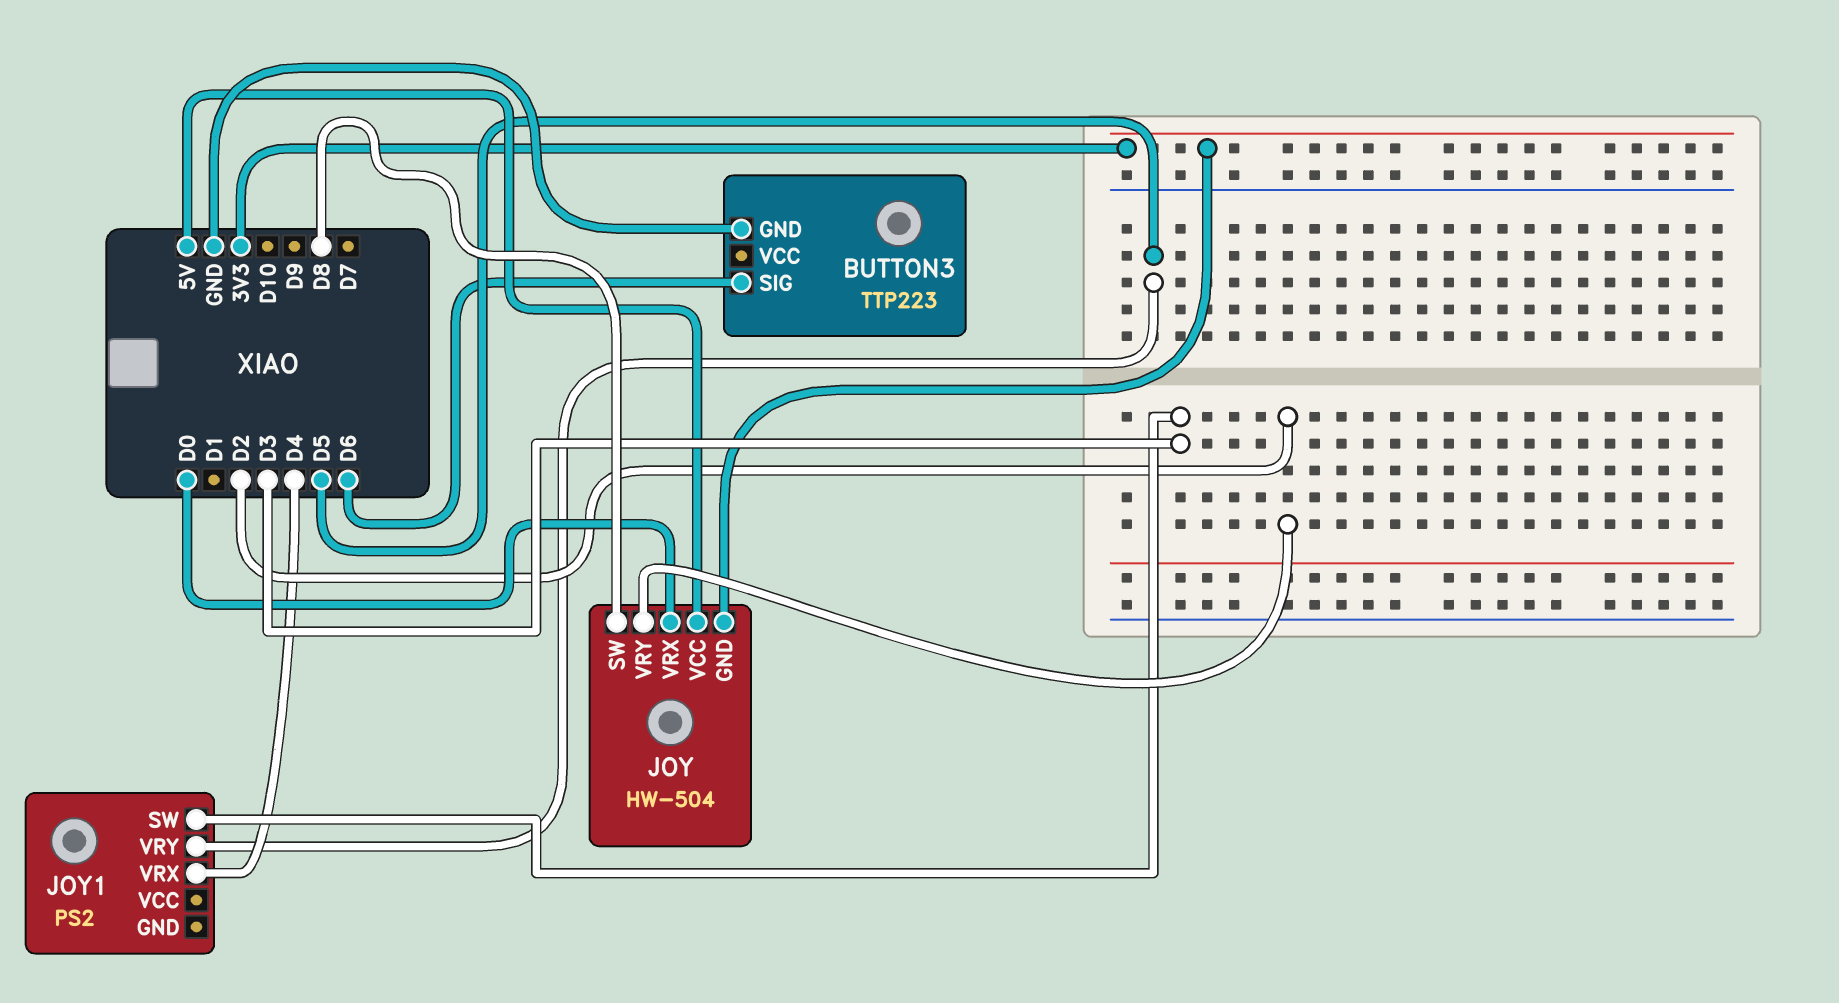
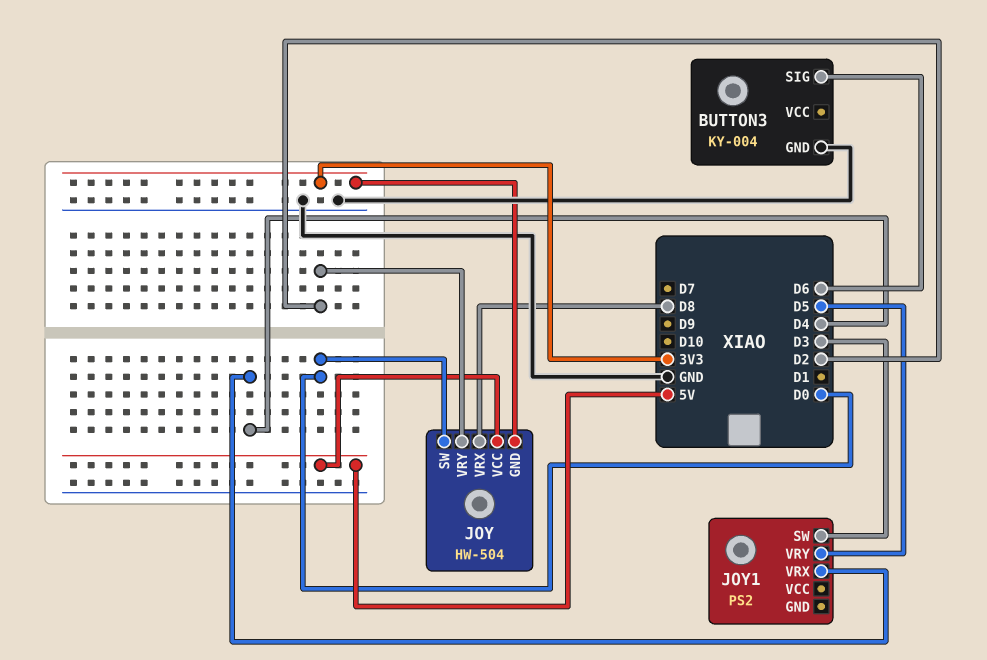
BUTTON3: TTP223 -> KY-004
JOY pin SW: D8 -> D0
JOY pin VRX: D0 -> D8

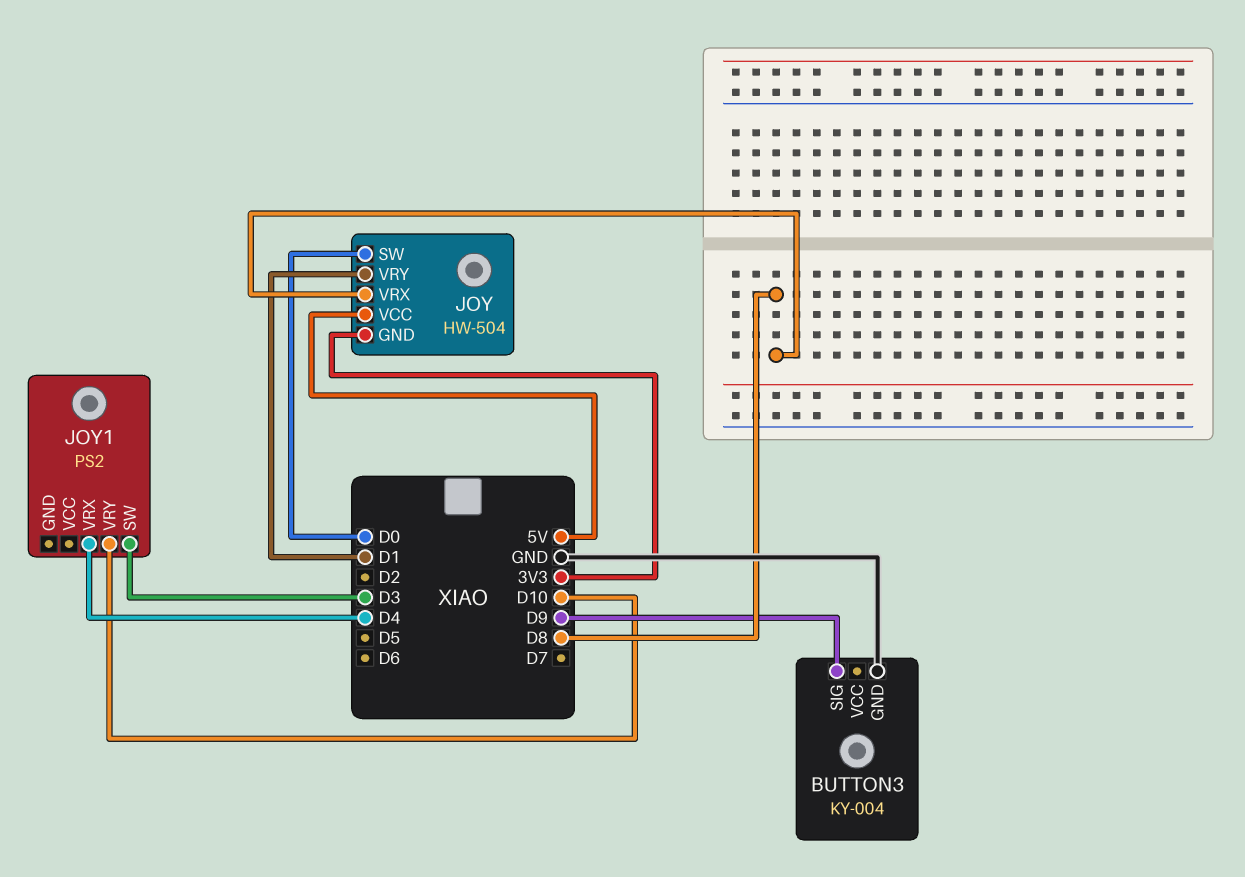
BUTTON3 pin SIG: D6 -> D9
JOY pin VRY: D2 -> D1
JOY1 pin VRY: D5 -> D10

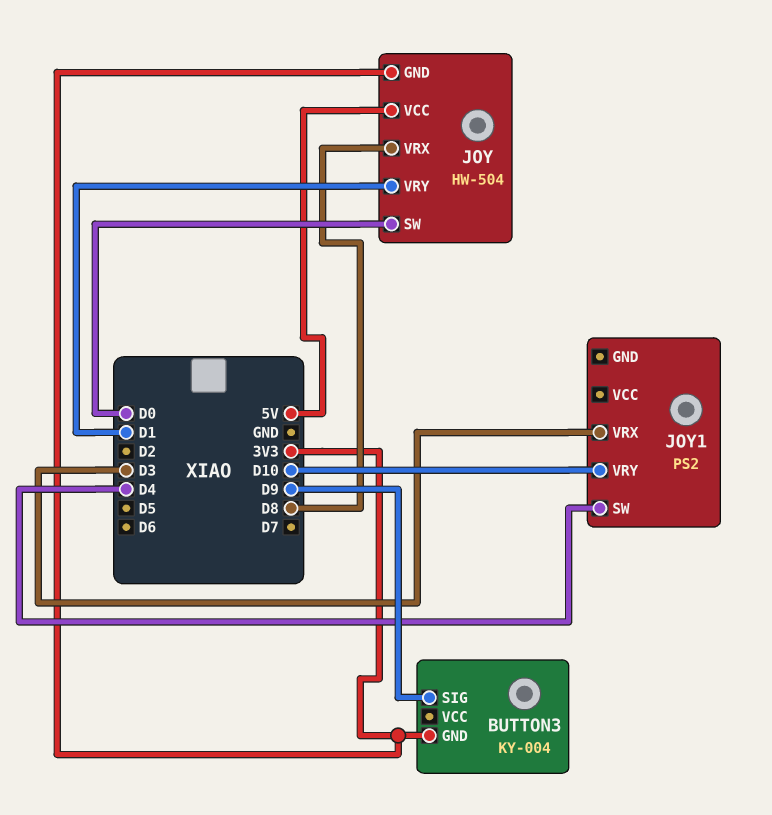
BUTTON3 pin GND: GND -> 3V3
JOY1 pin SW: D3 -> D4
JOY1 pin VRX: D4 -> D3

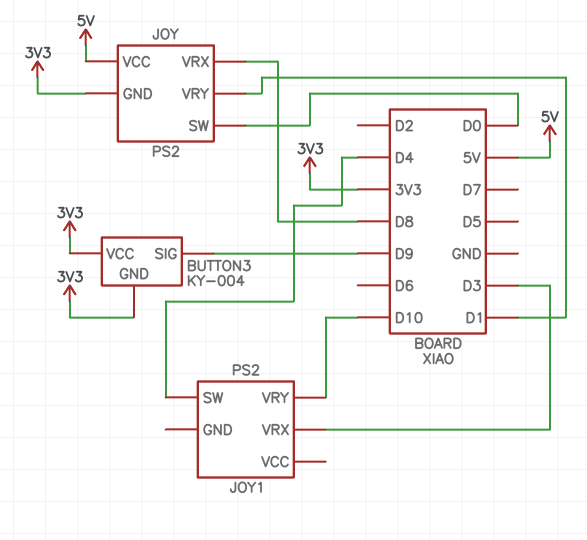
BUTTON3 pin VCC: none -> 3V3
JOY: HW-504 -> PS2

